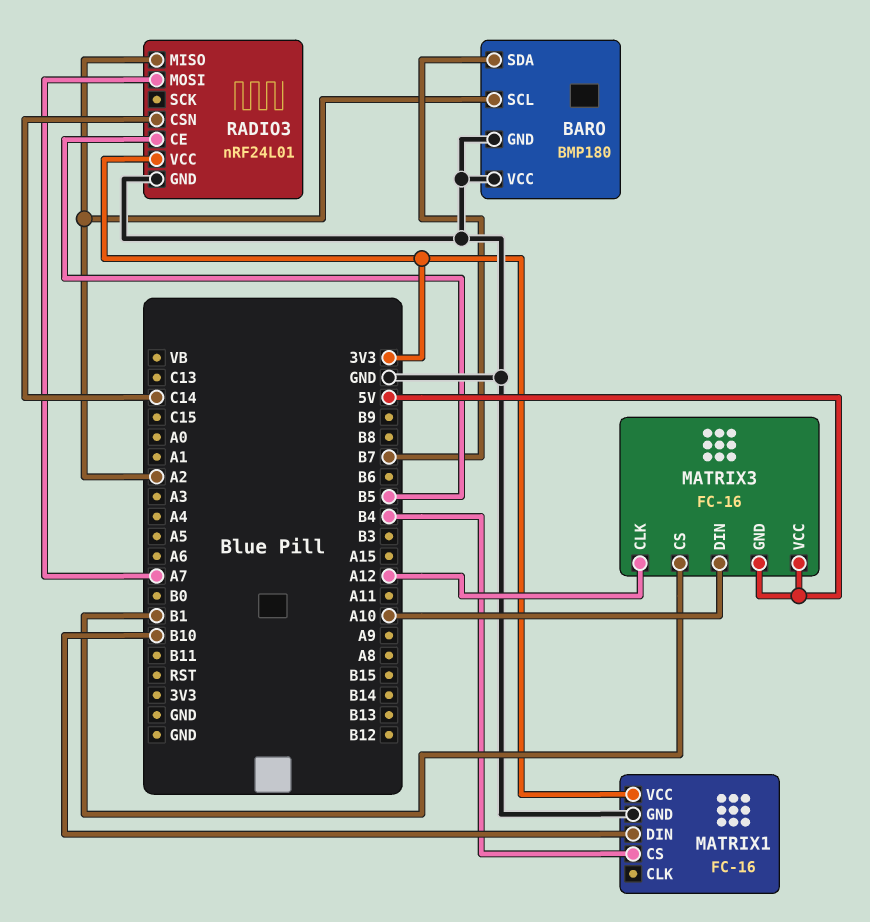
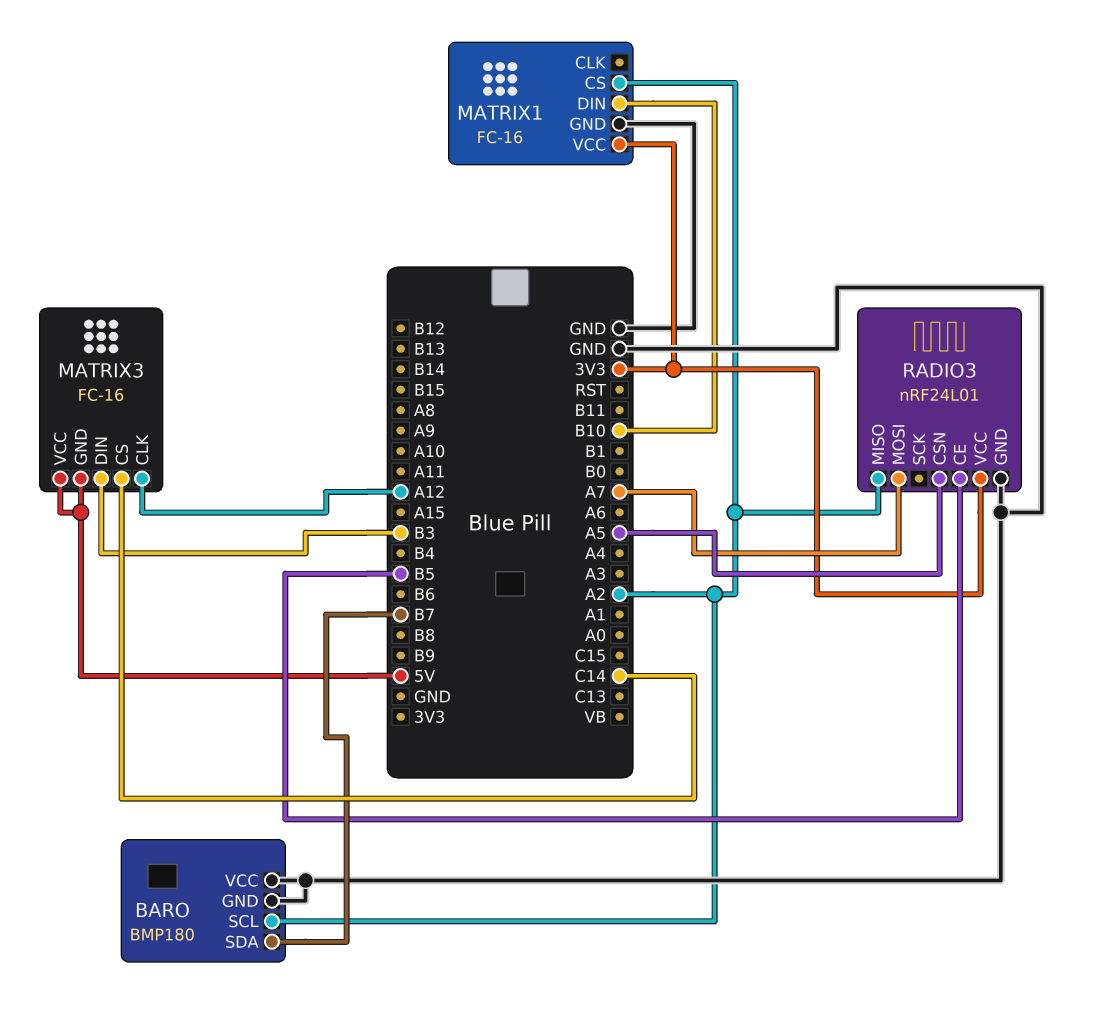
MATRIX1 pin CS: B4 -> A2
MATRIX3 pin CS: B1 -> C14
MATRIX3 pin DIN: A10 -> B3
RADIO3 pin CSN: C14 -> A5

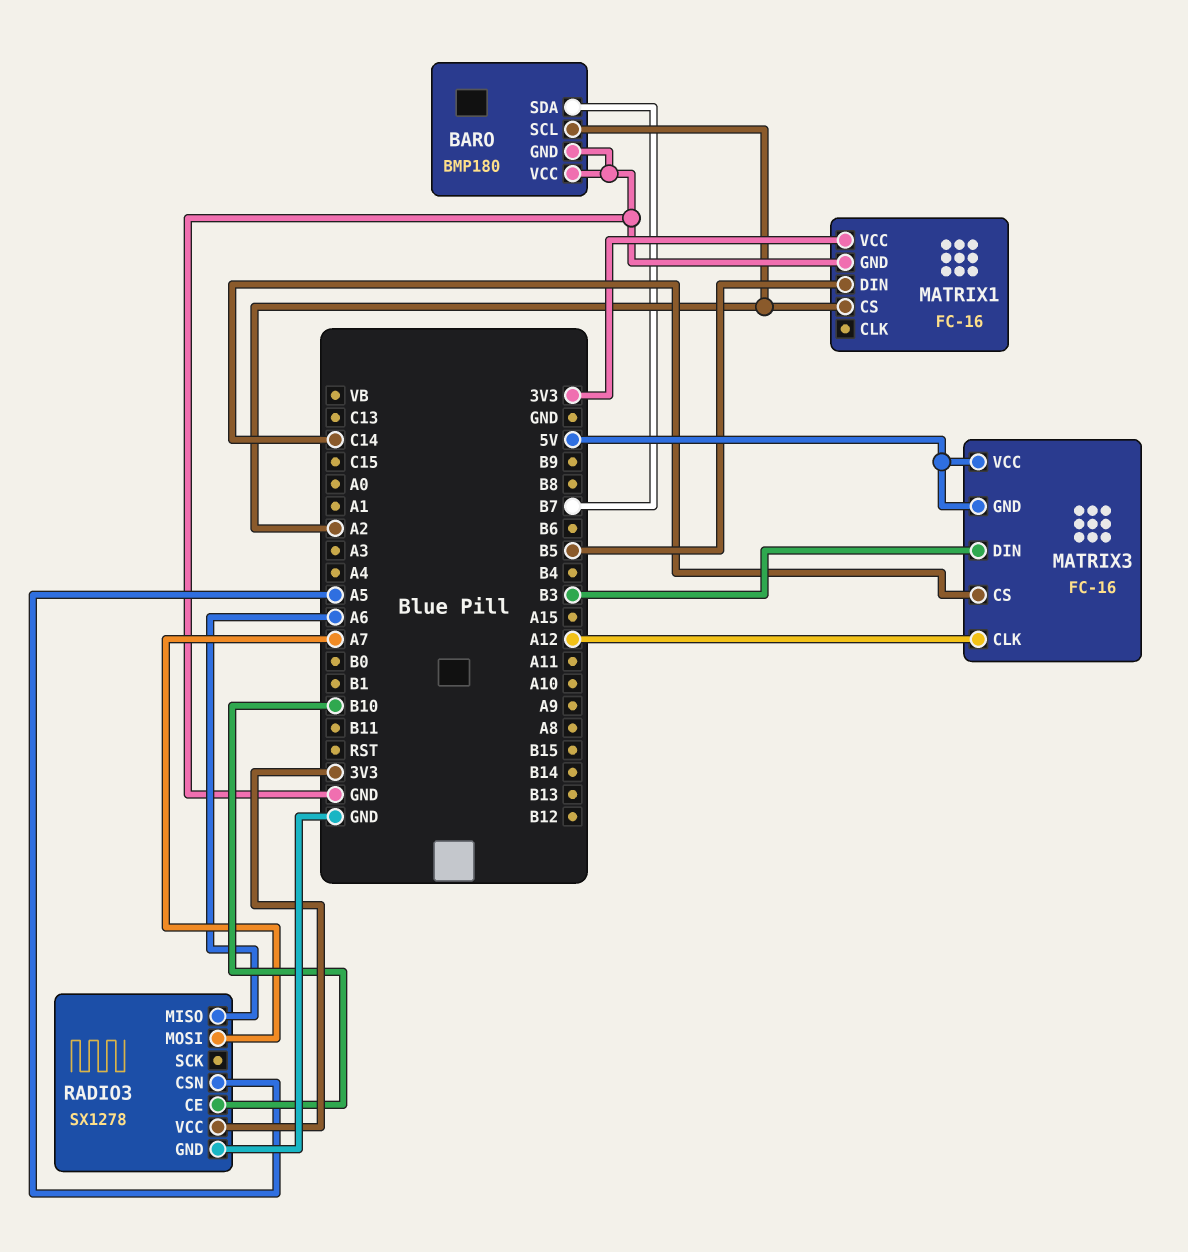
MATRIX1 pin DIN: B10 -> B5
RADIO3: nRF24L01 -> SX1278
RADIO3 pin CE: B5 -> B10
RADIO3 pin MISO: A2 -> A6

